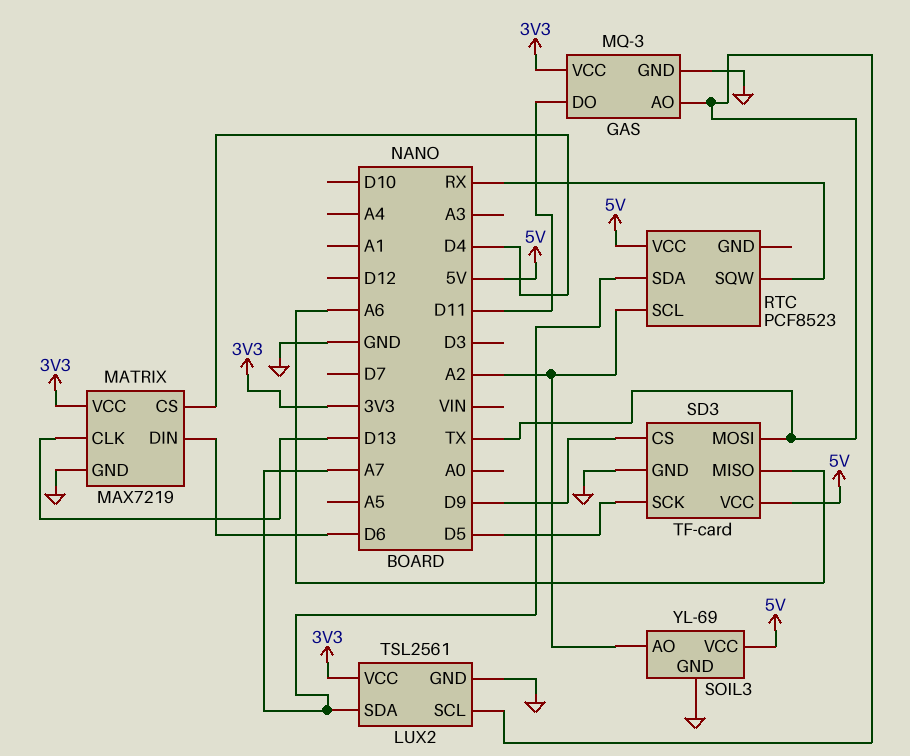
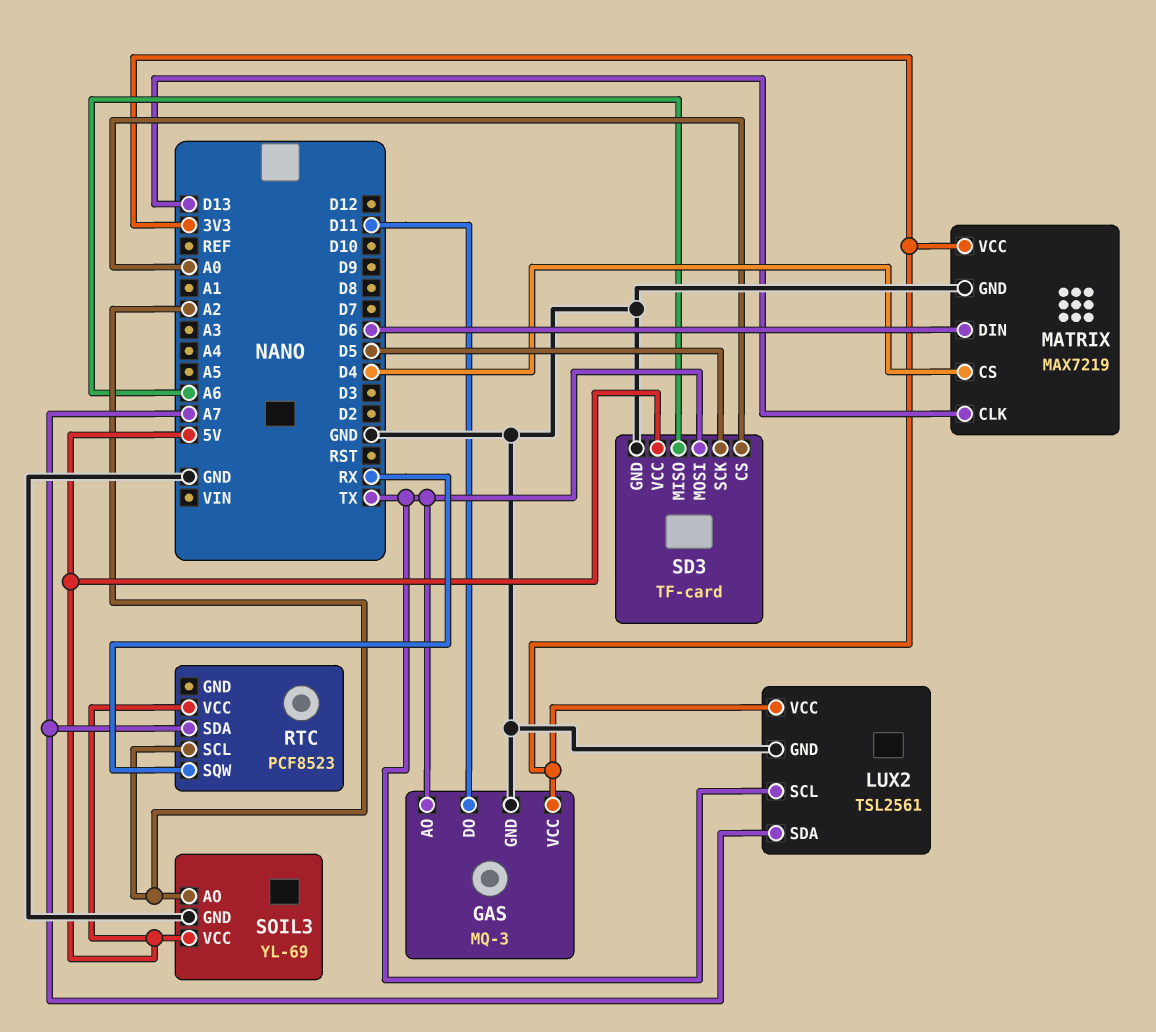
SD3 pin CS: D9 -> A0

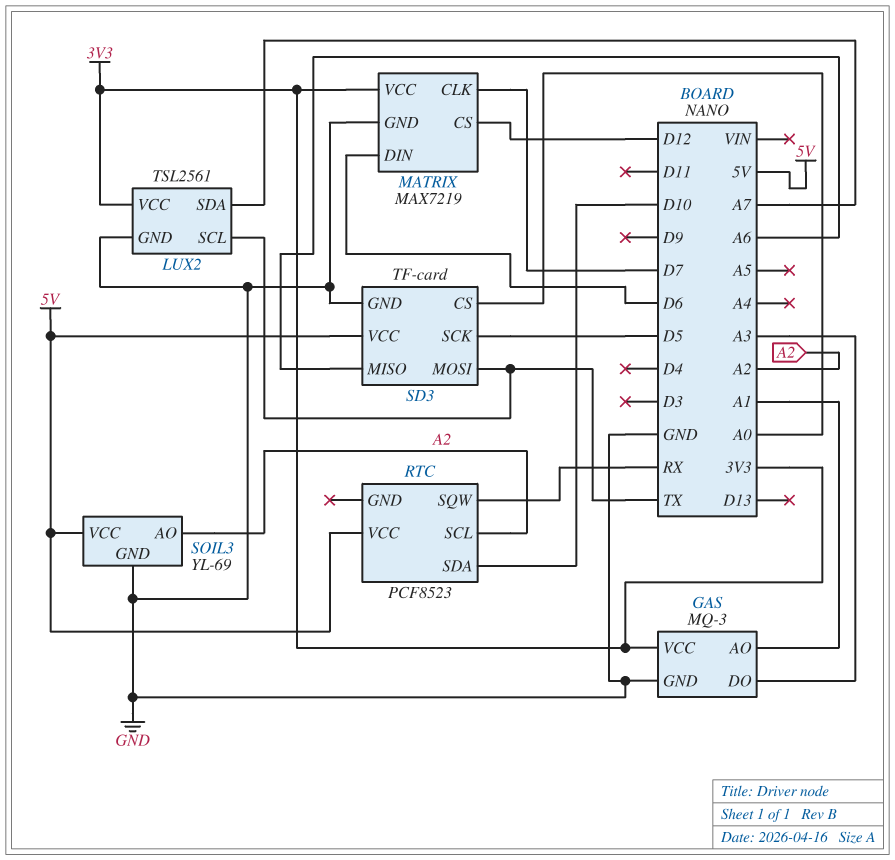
GAS pin AO: TX -> A1
GAS pin DO: D11 -> A3
MATRIX pin CLK: D13 -> D7
MATRIX pin CS: D4 -> D12
RTC pin SDA: A7 -> D10

